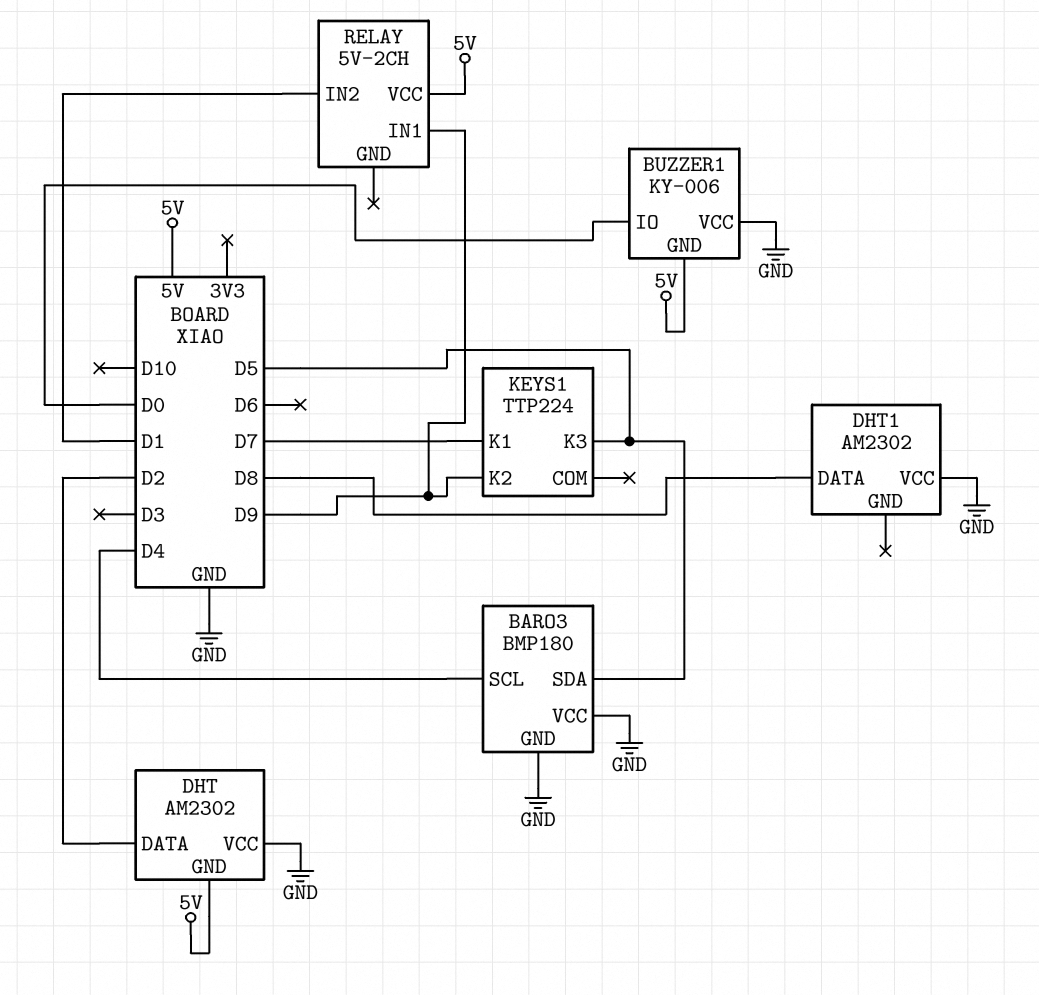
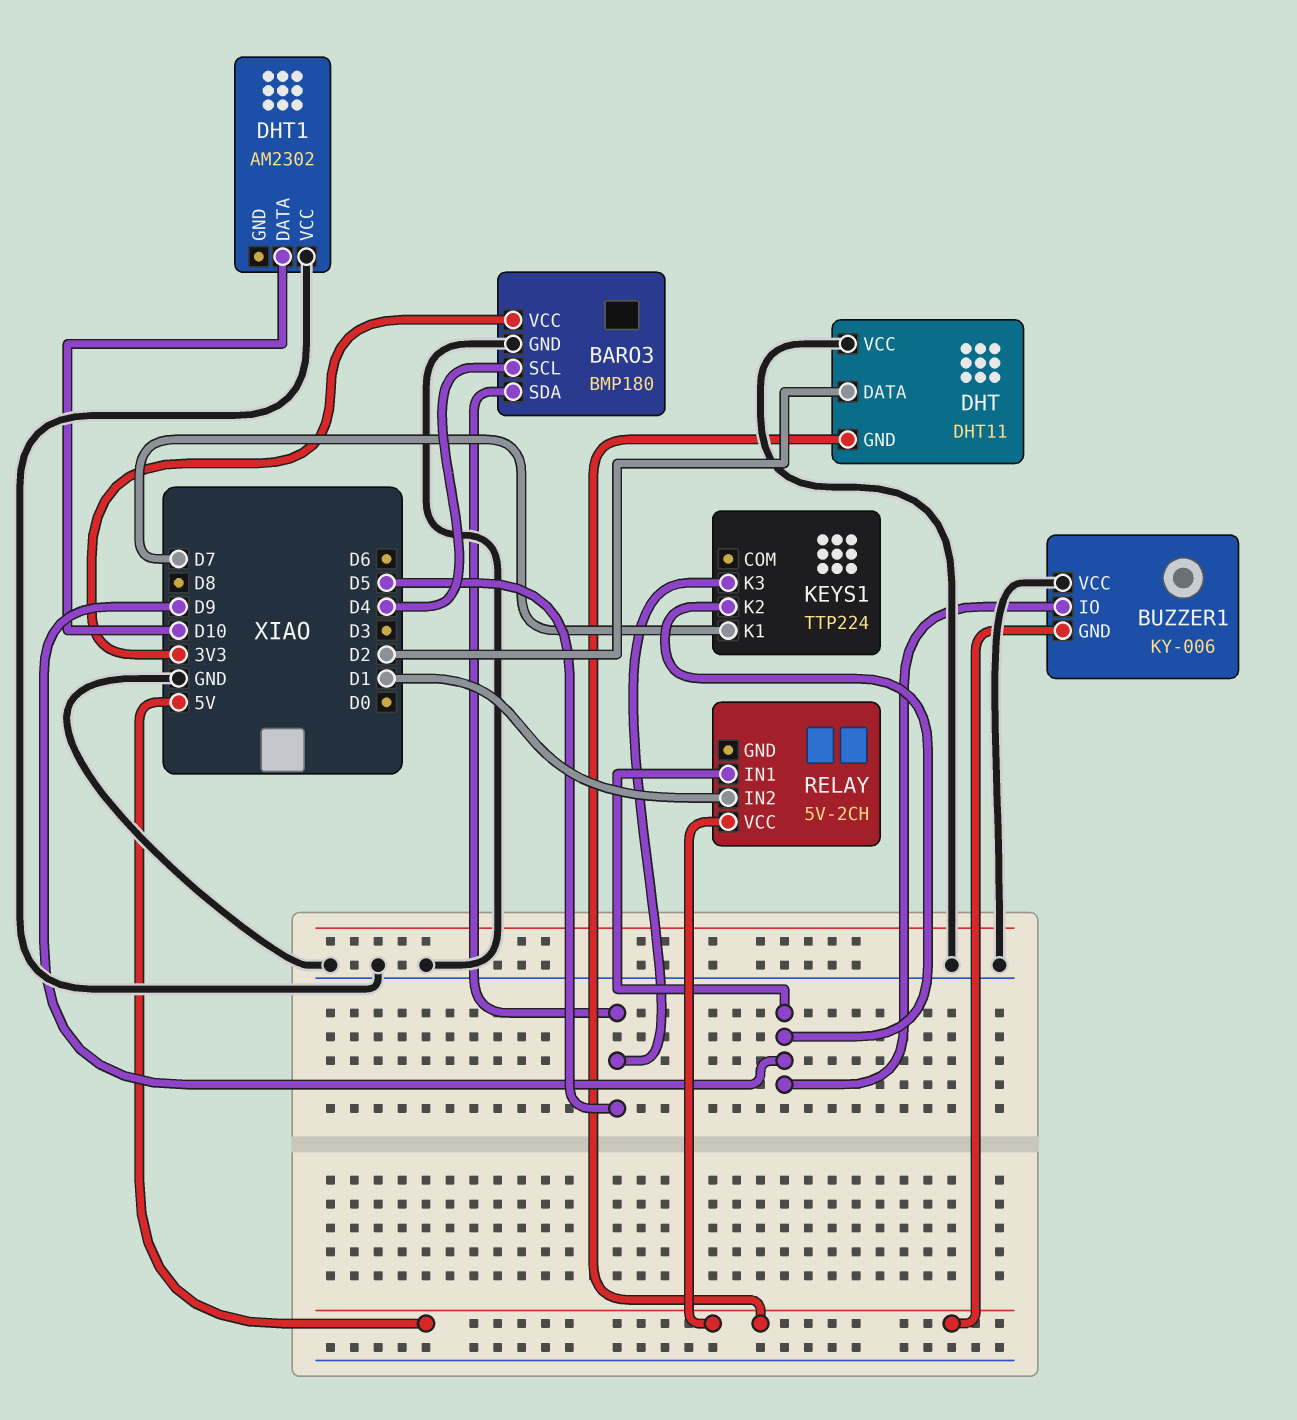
BARO3 pin VCC: GND -> 3V3
BUZZER1 pin IO: D0 -> D9
DHT: AM2302 -> DHT11
DHT1 pin DATA: D8 -> D10

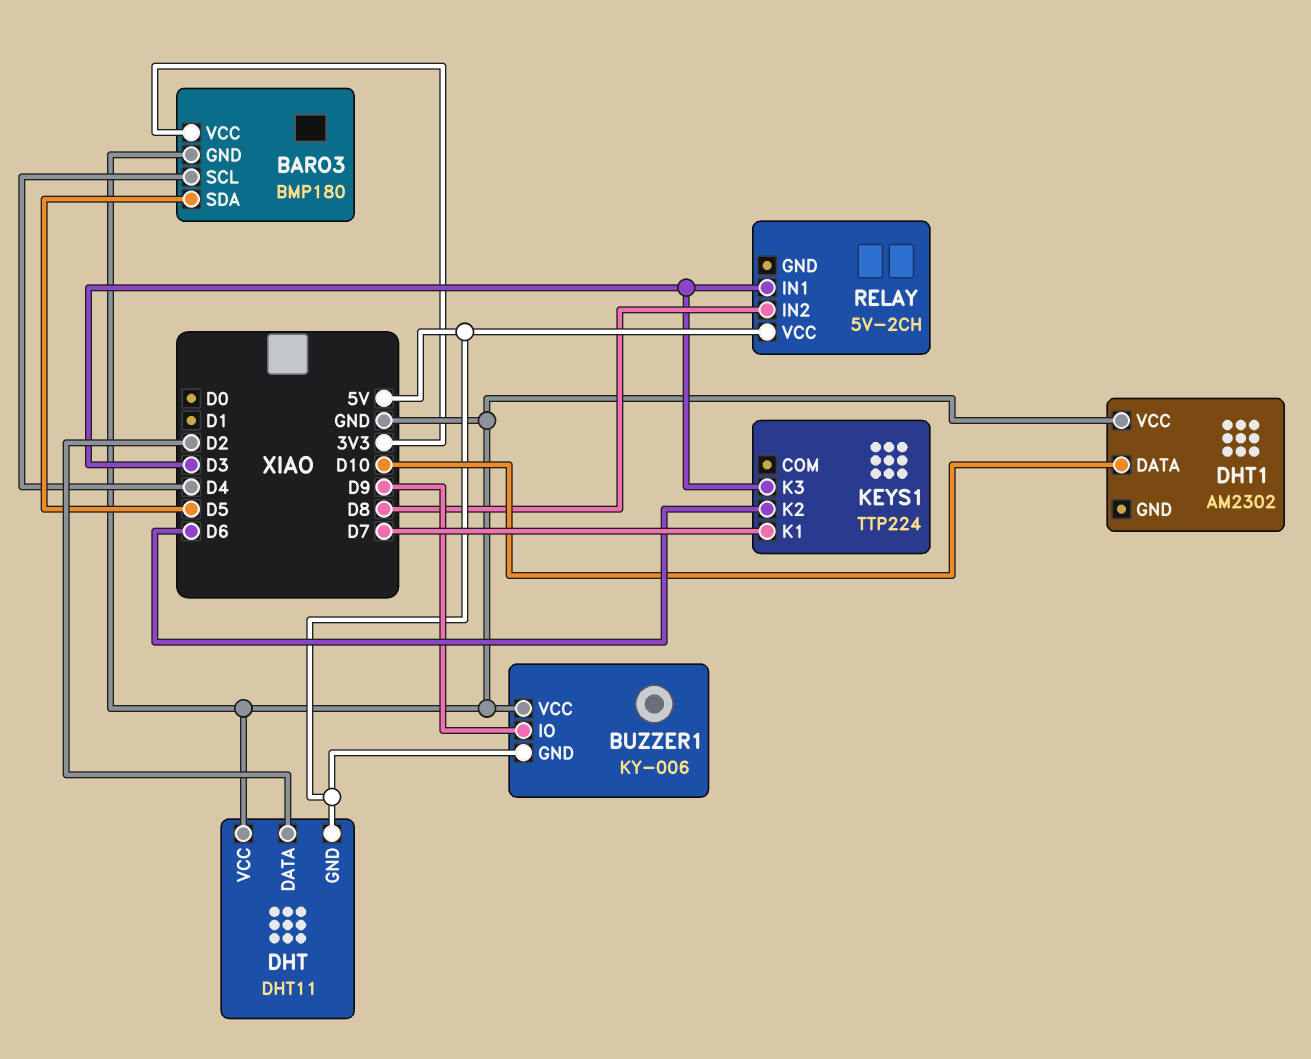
KEYS1 pin K2: D9 -> D6
KEYS1 pin K3: D5 -> D3
RELAY pin IN1: D9 -> D3
RELAY pin IN2: D1 -> D8

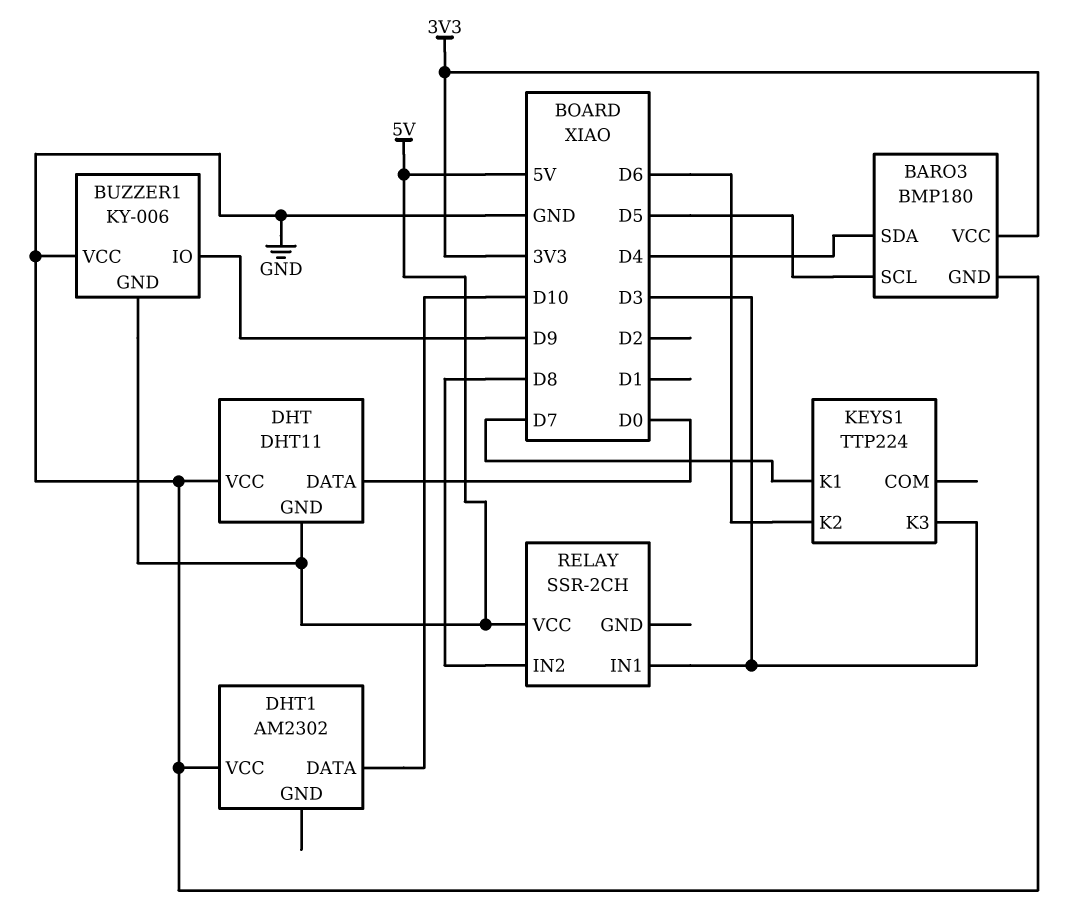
BARO3 pin SCL: D4 -> D5
BARO3 pin SDA: D5 -> D4
DHT pin DATA: D2 -> D0
RELAY: 5V-2CH -> SSR-2CH

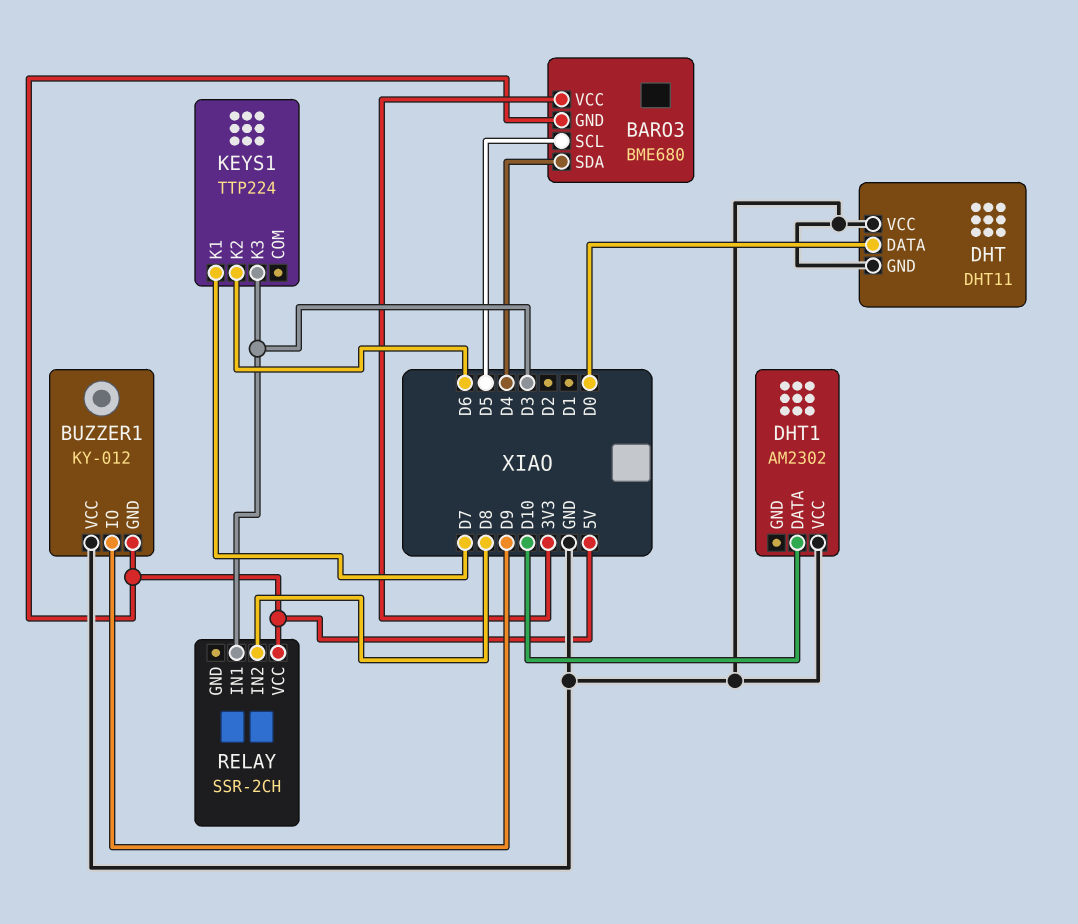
BARO3: BMP180 -> BME680
BARO3 pin GND: GND -> 5V
BUZZER1: KY-006 -> KY-012
DHT pin GND: 5V -> GND

